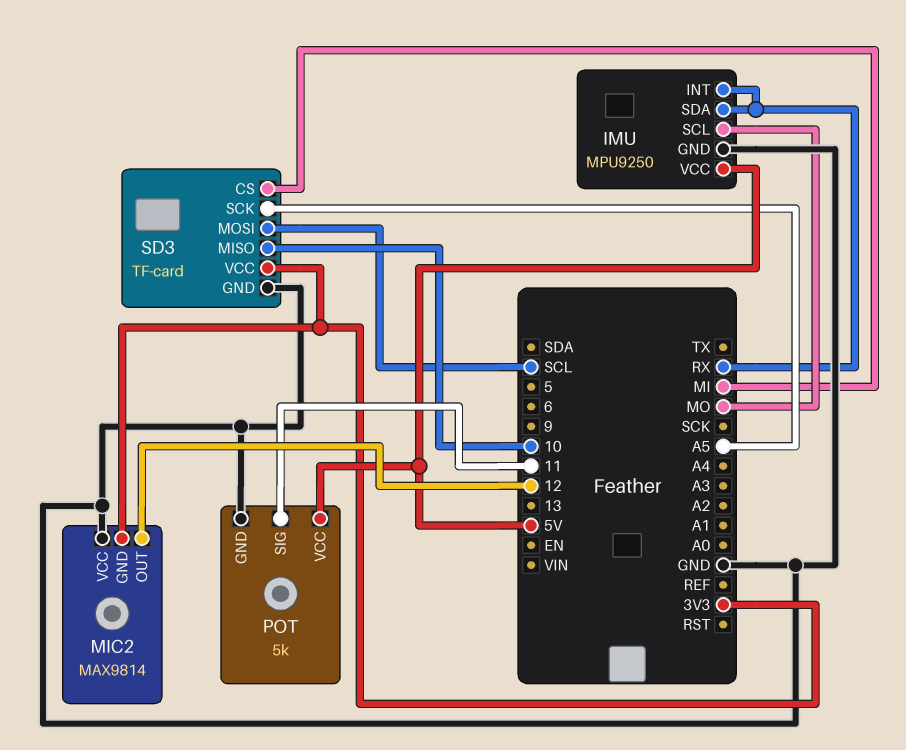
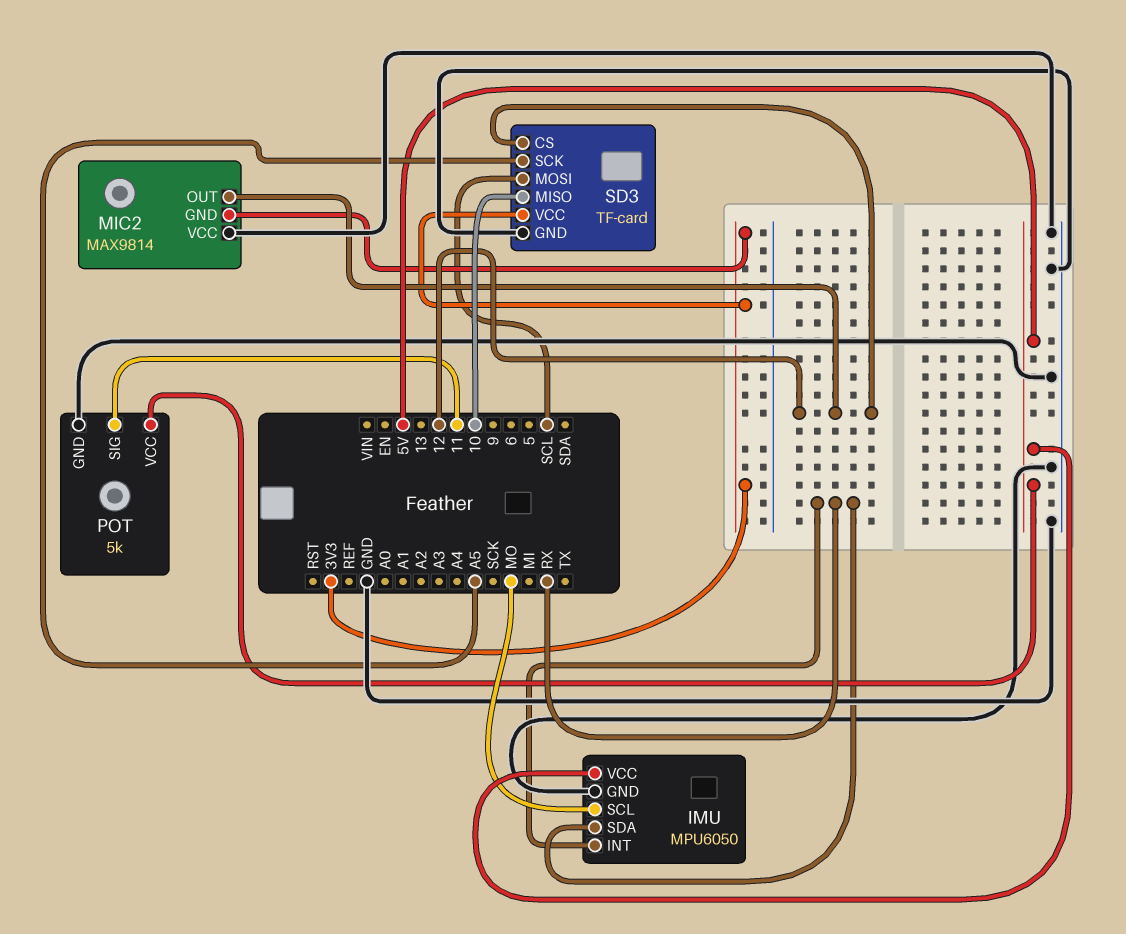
IMU: MPU9250 -> MPU6050
SD3 pin CS: MI -> 12

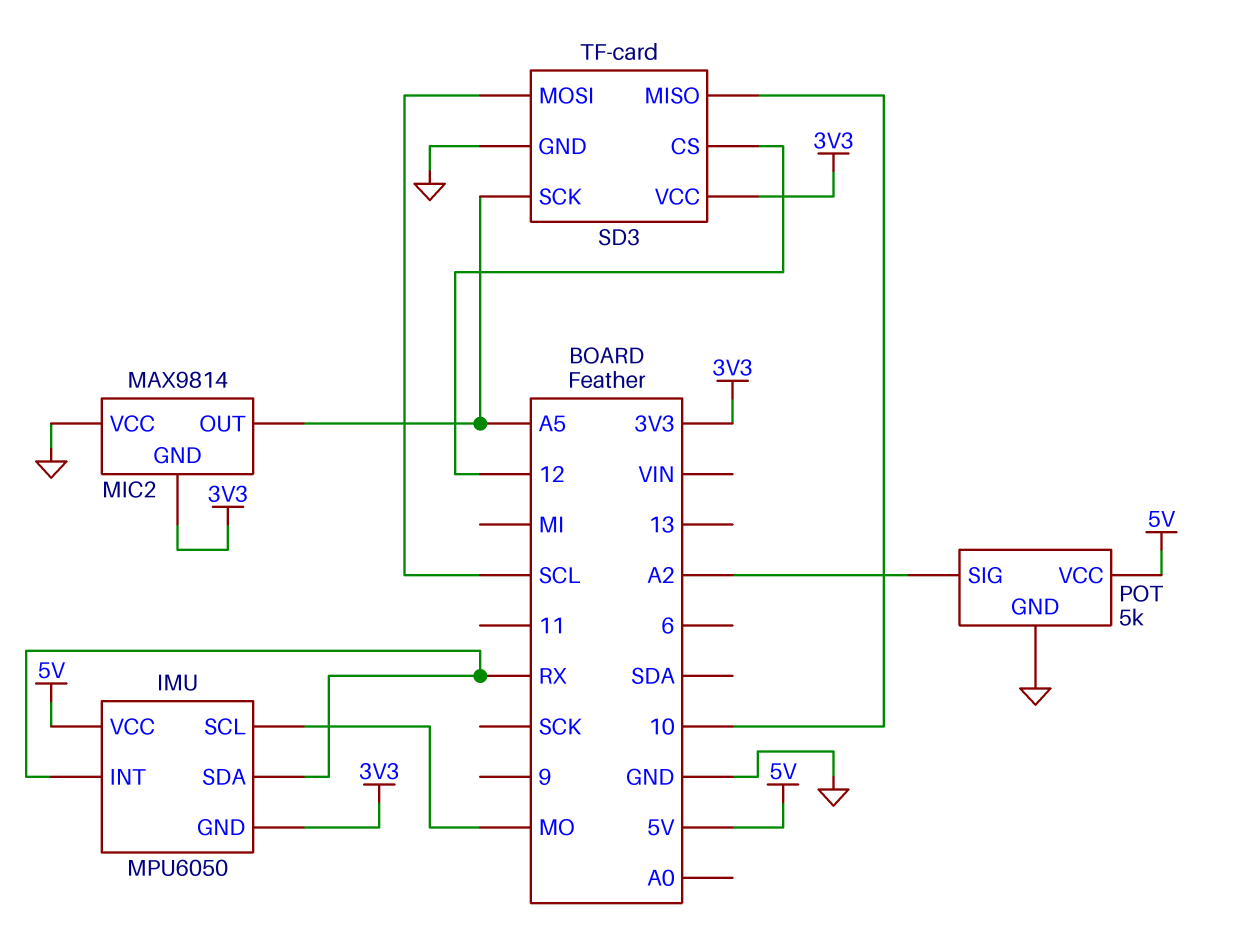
IMU pin GND: GND -> 3V3
MIC2 pin OUT: 12 -> A5
POT pin SIG: 11 -> A2

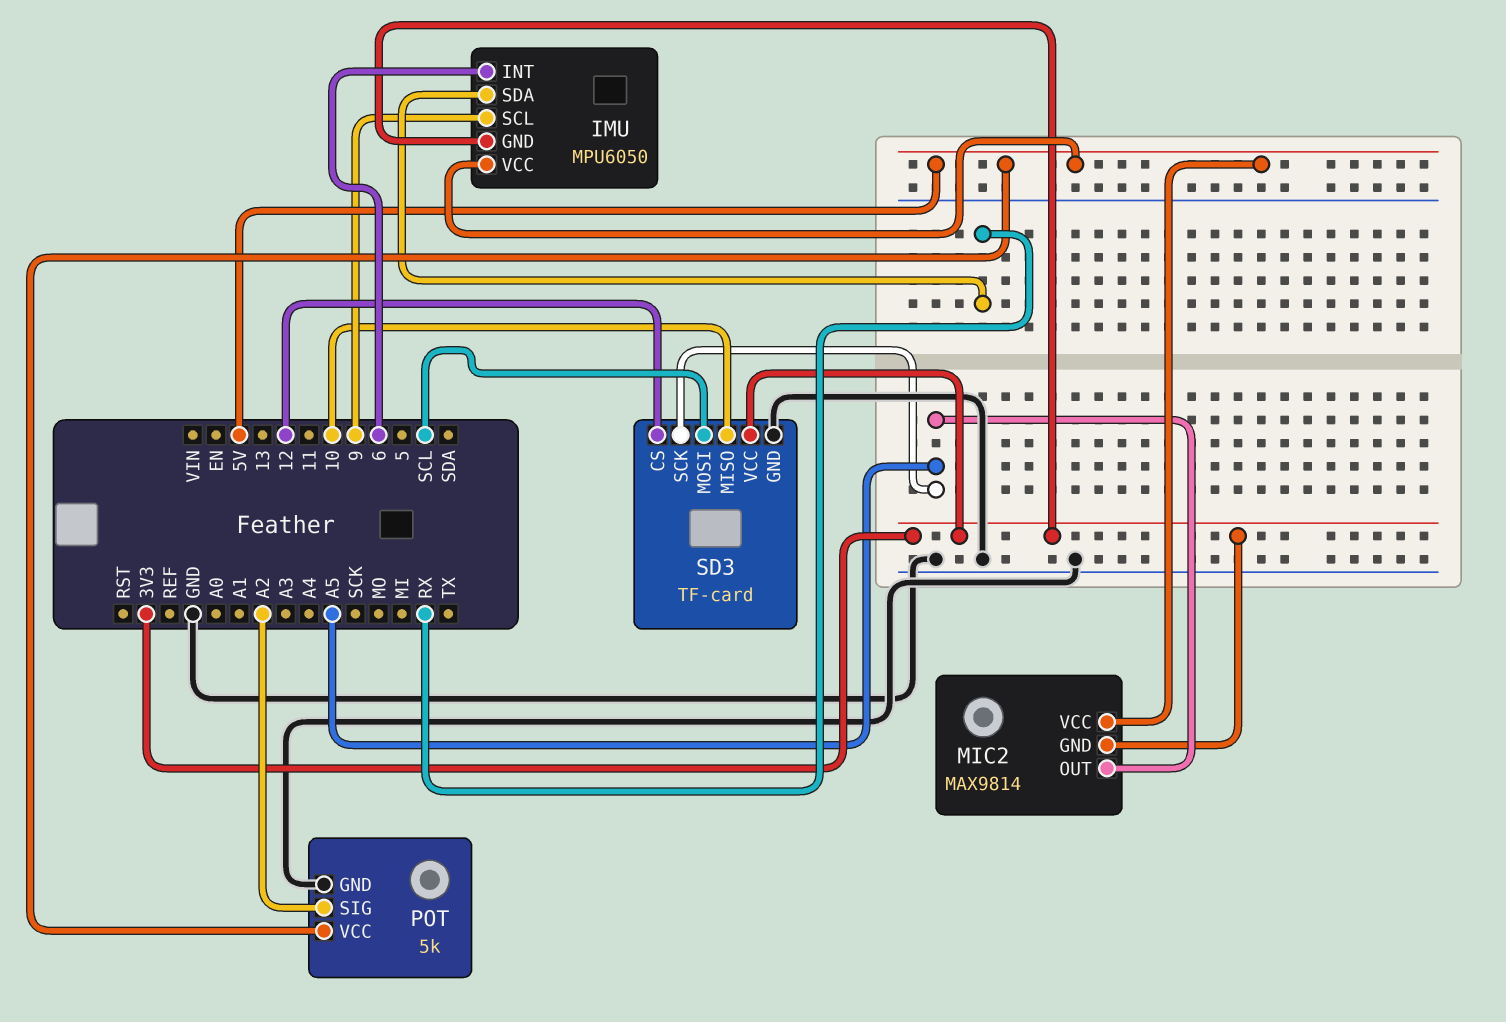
IMU pin INT: RX -> 6
IMU pin SCL: MO -> 9
MIC2 pin VCC: GND -> 5V

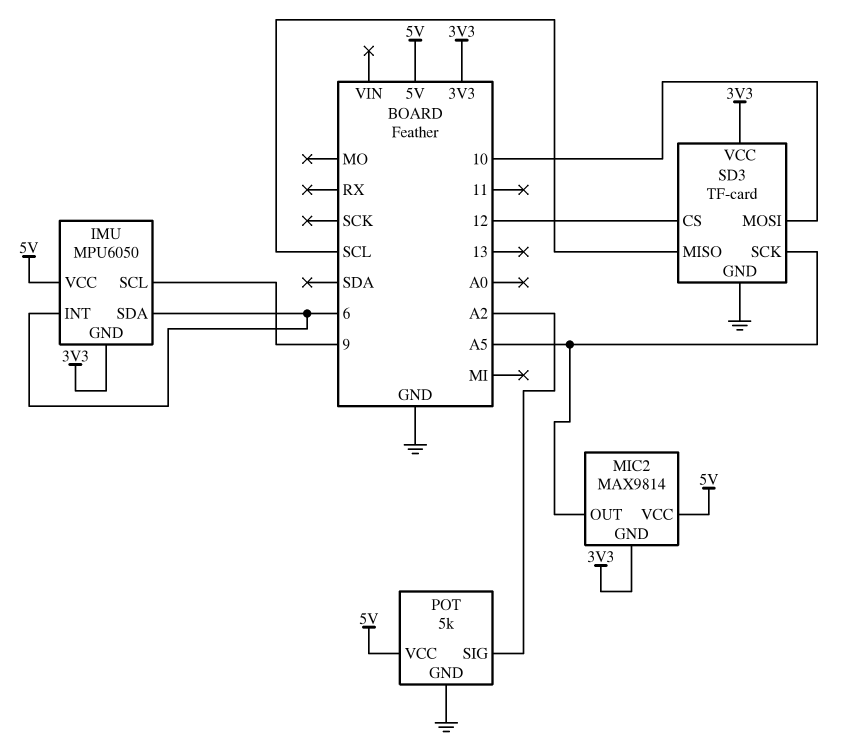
IMU pin SDA: RX -> 6
SD3 pin MISO: 10 -> SCL
SD3 pin MOSI: SCL -> 10

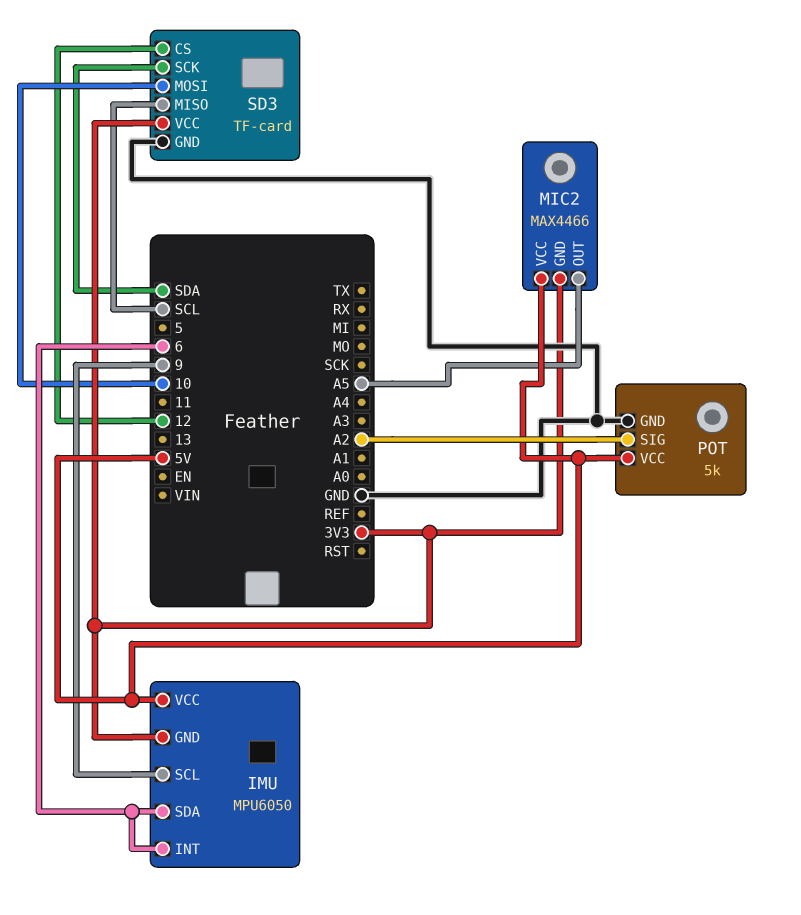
MIC2: MAX9814 -> MAX4466
SD3 pin SCK: A5 -> SDA

